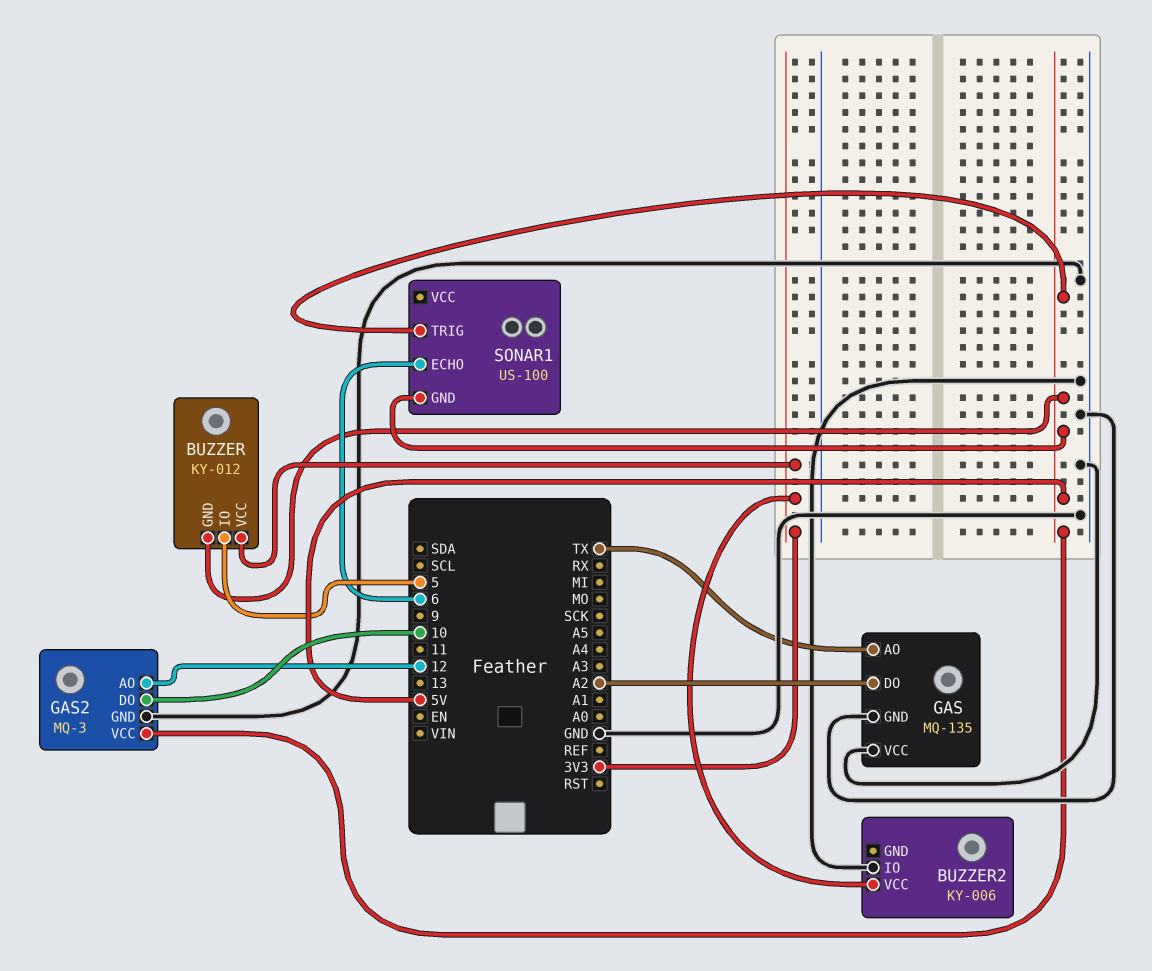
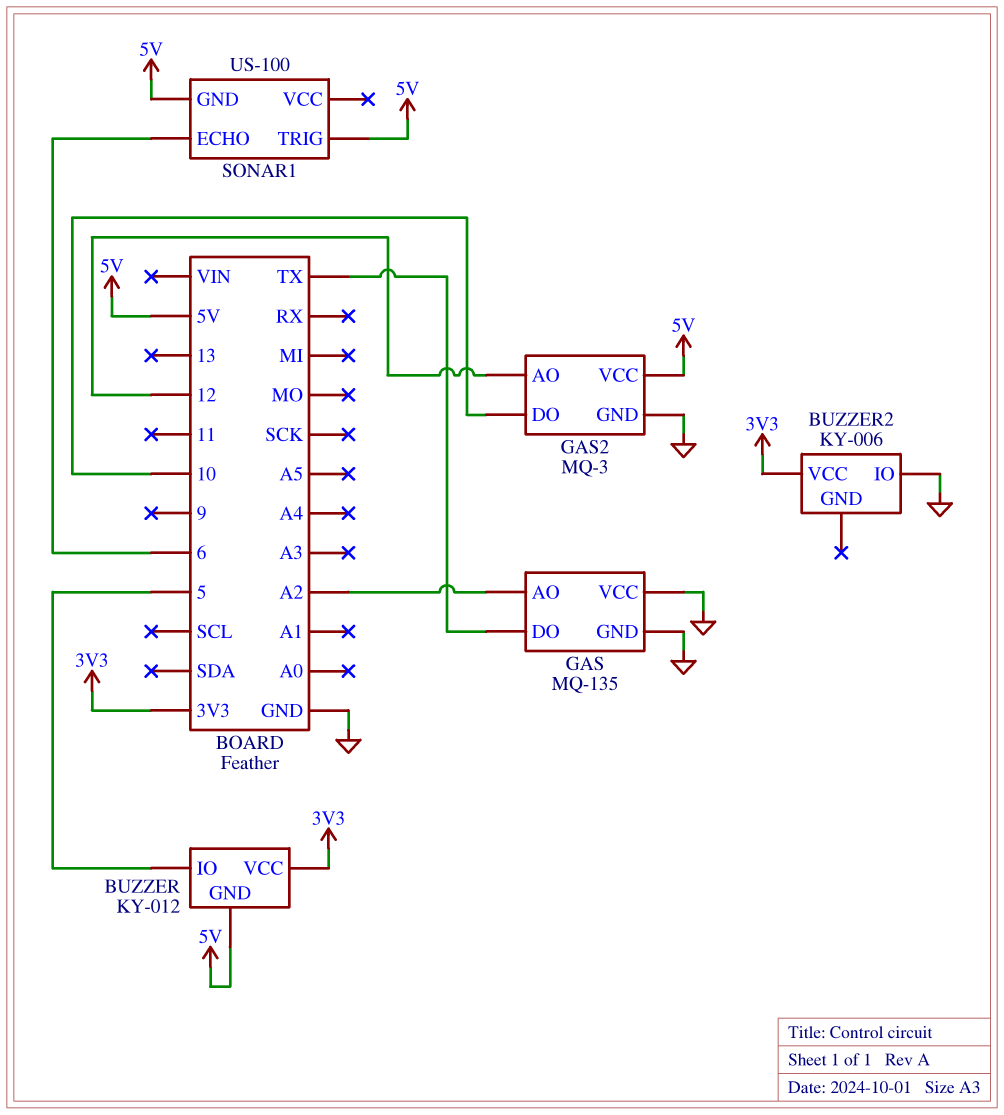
GAS pin AO: TX -> A2
GAS pin DO: A2 -> TX

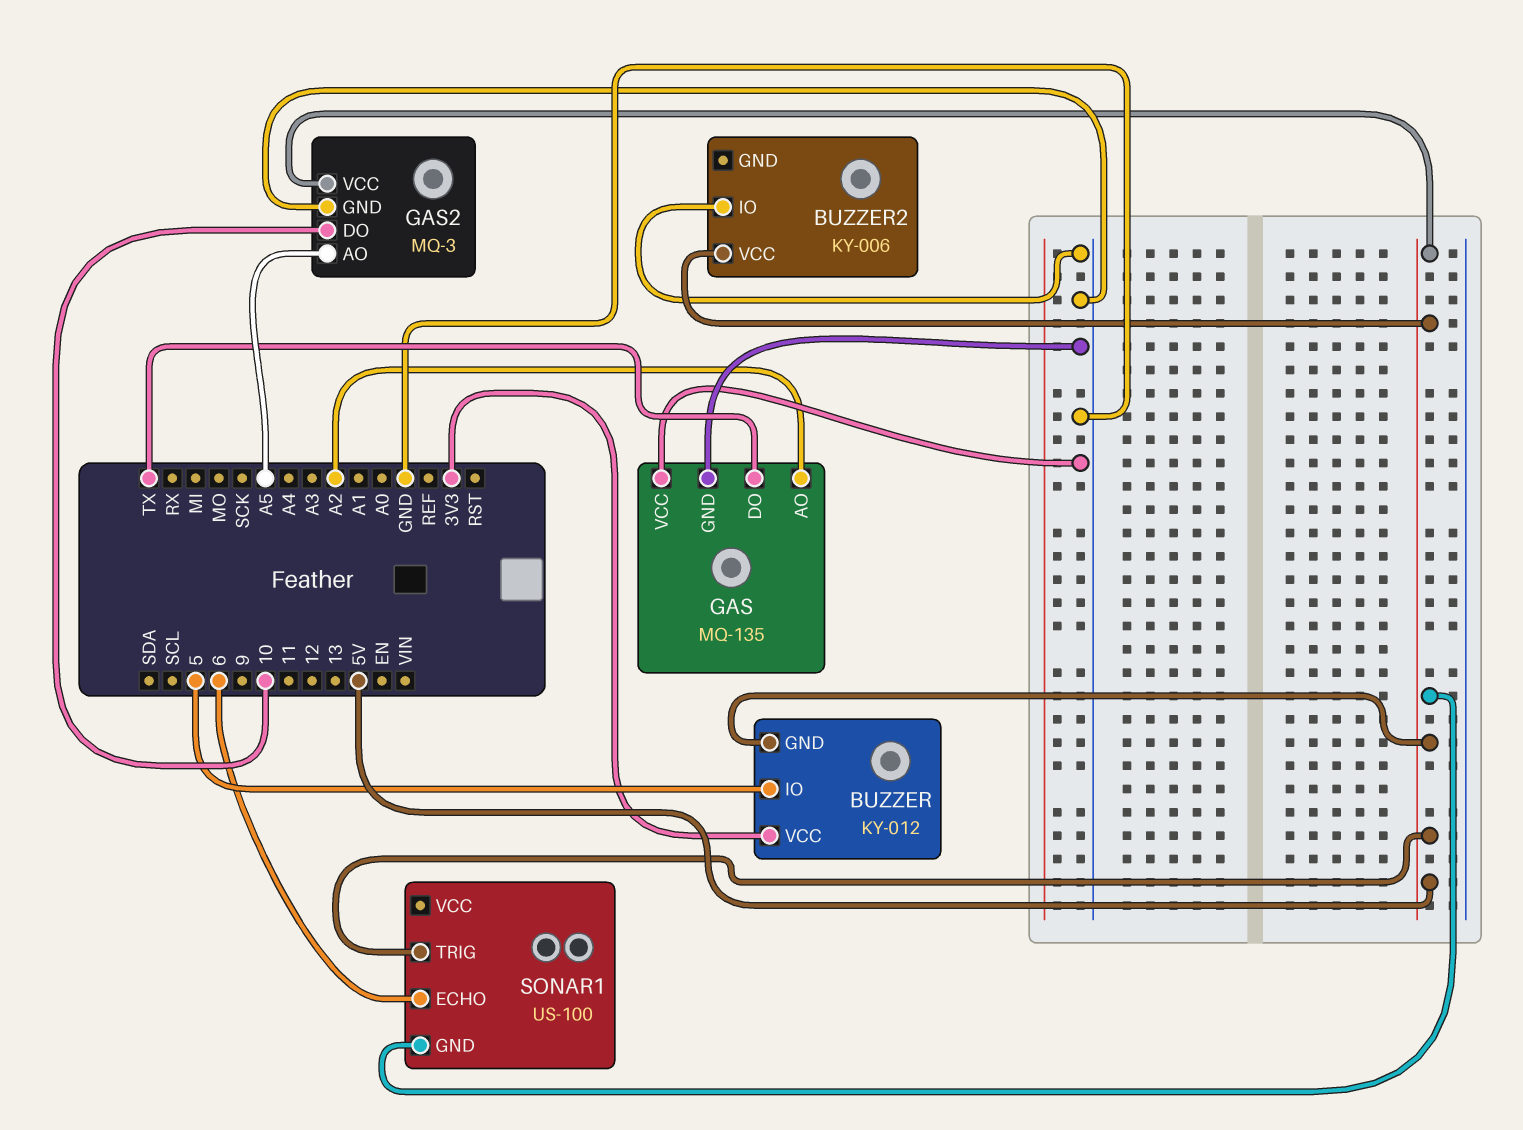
BUZZER2 pin VCC: 3V3 -> 5V
GAS2 pin AO: 12 -> A5

